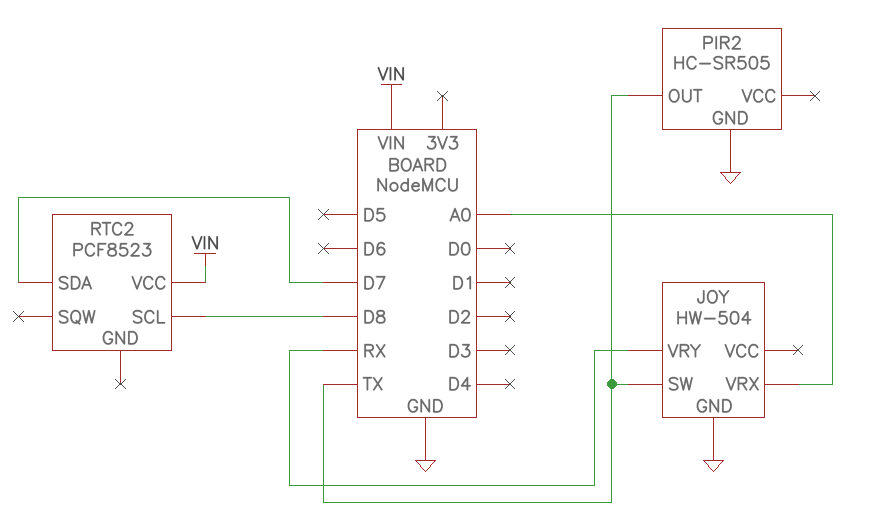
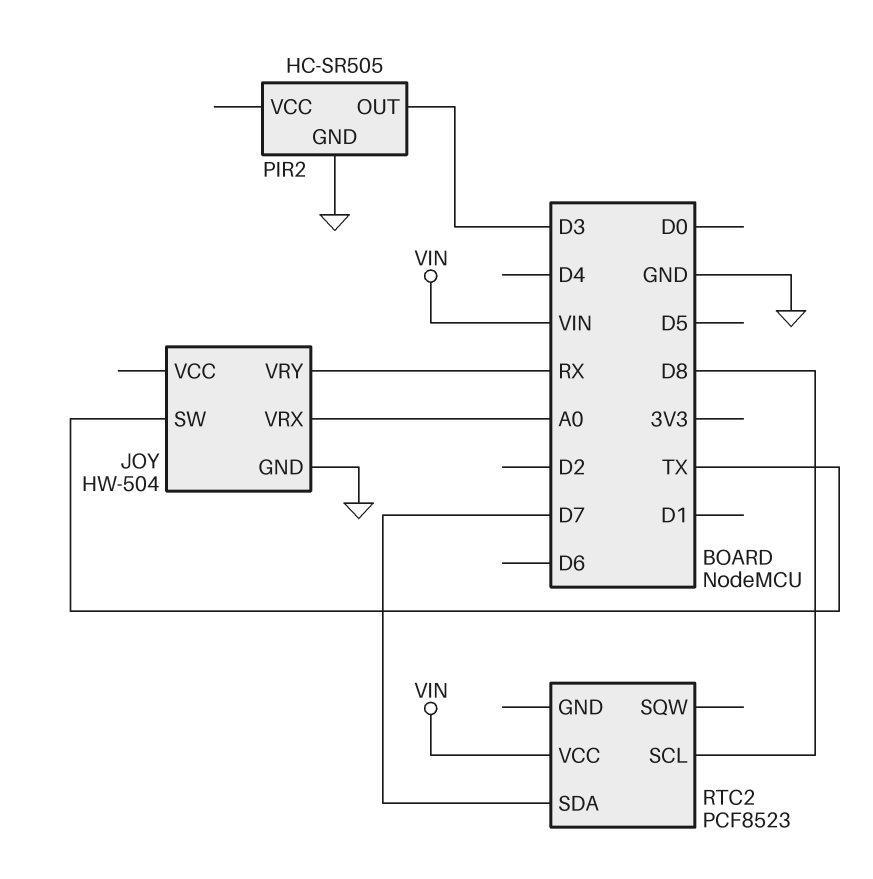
PIR2 pin OUT: TX -> D3

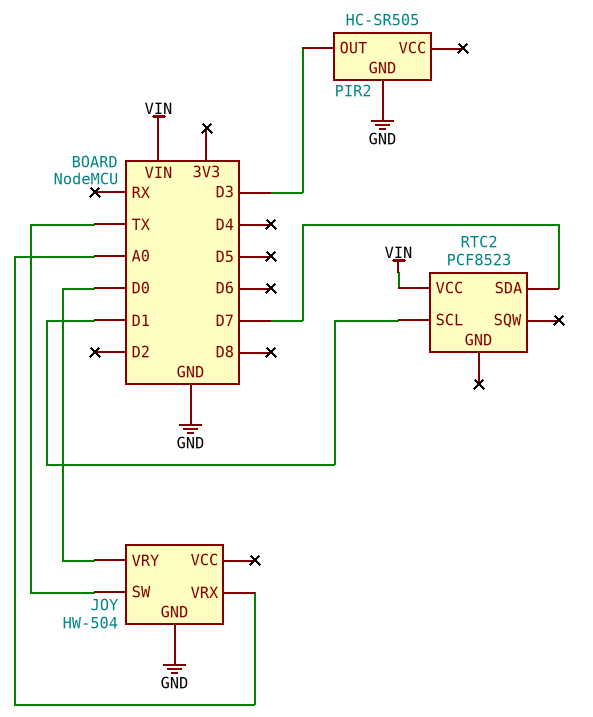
JOY pin VRY: RX -> D0
RTC2 pin SCL: D8 -> D1

